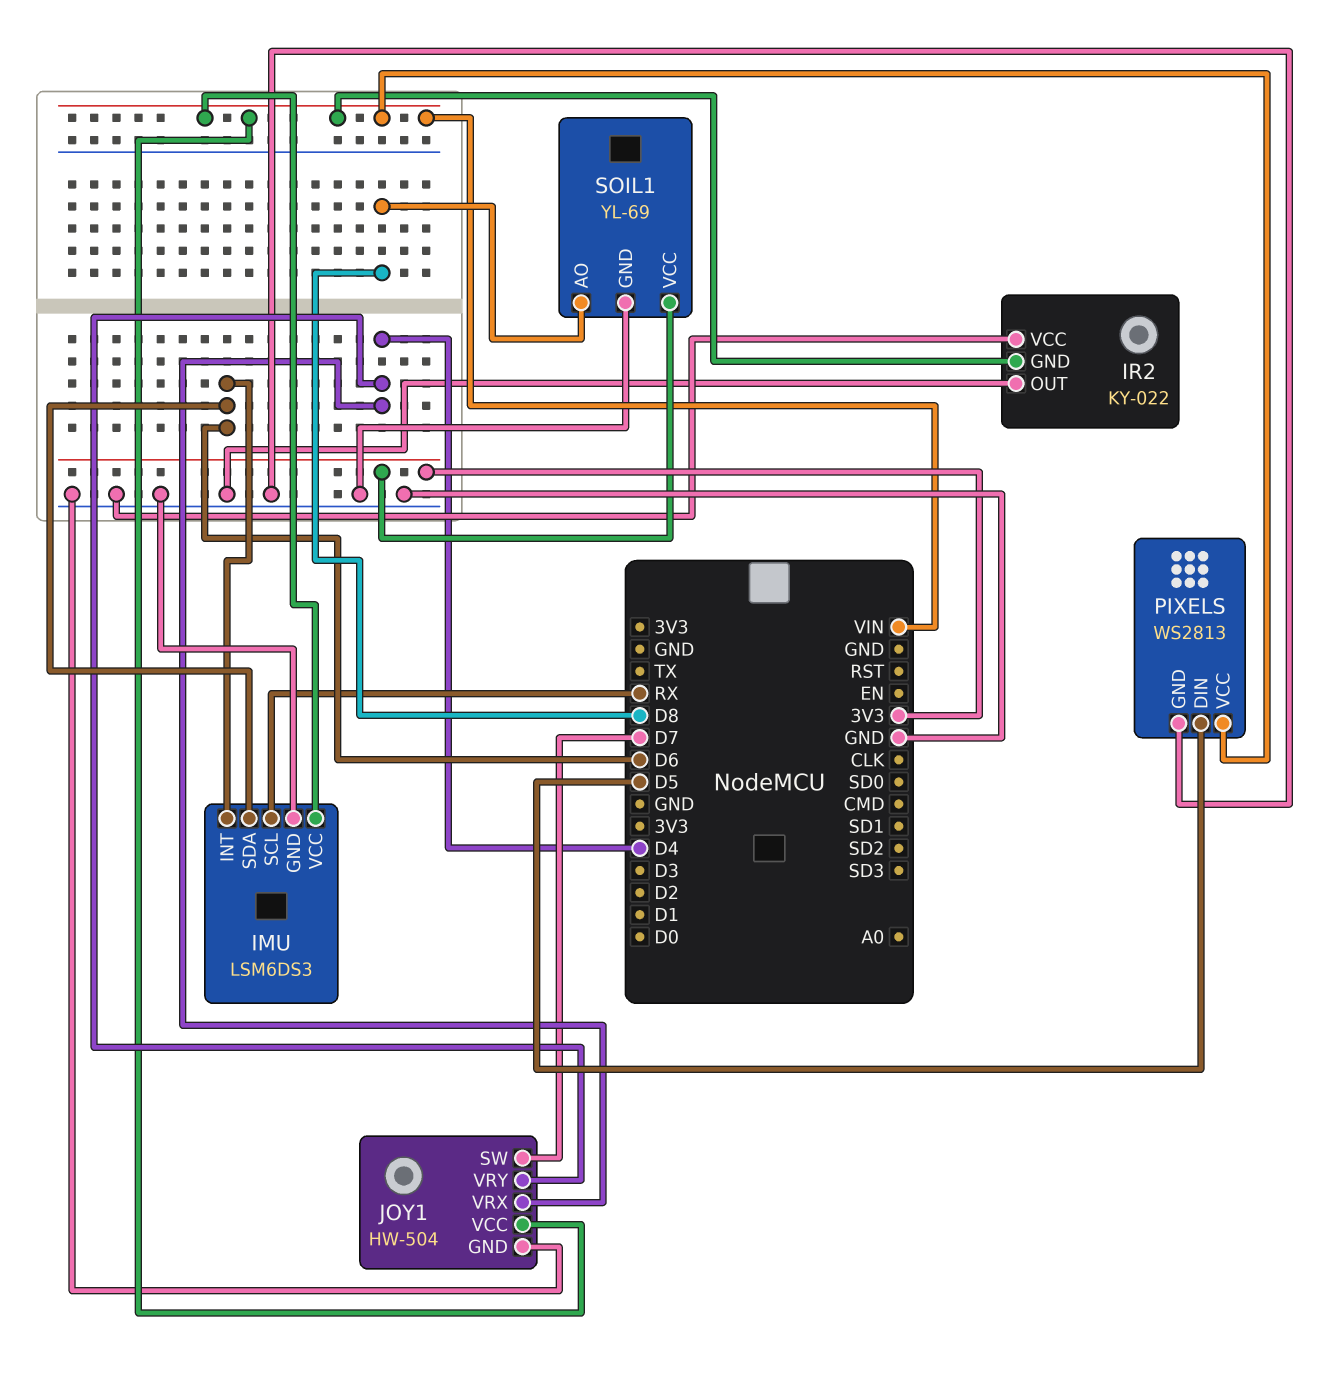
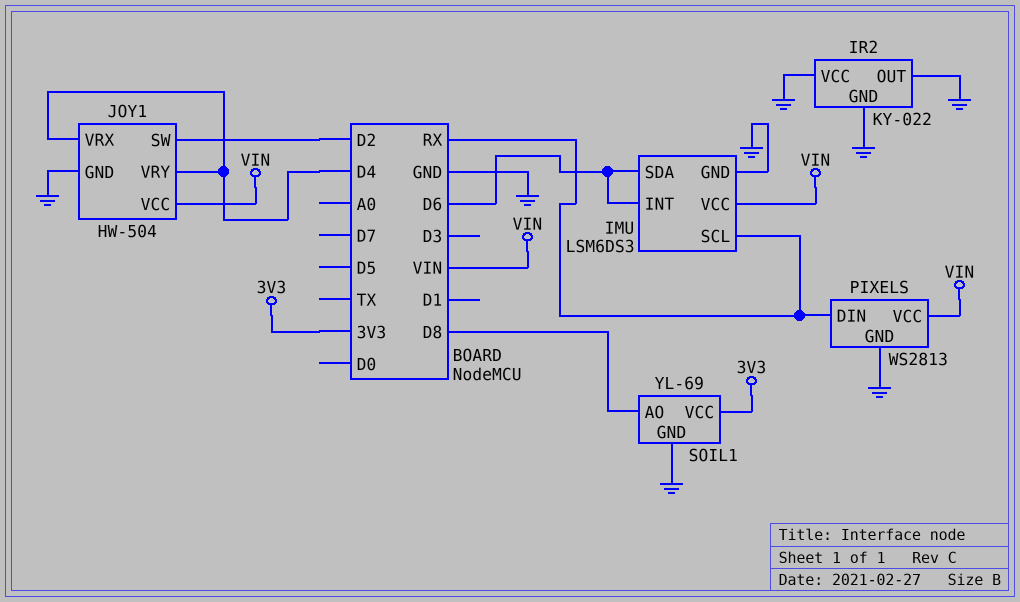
IR2 pin GND: VIN -> GND
JOY1 pin SW: D7 -> D2
PIXELS pin DIN: D5 -> RX

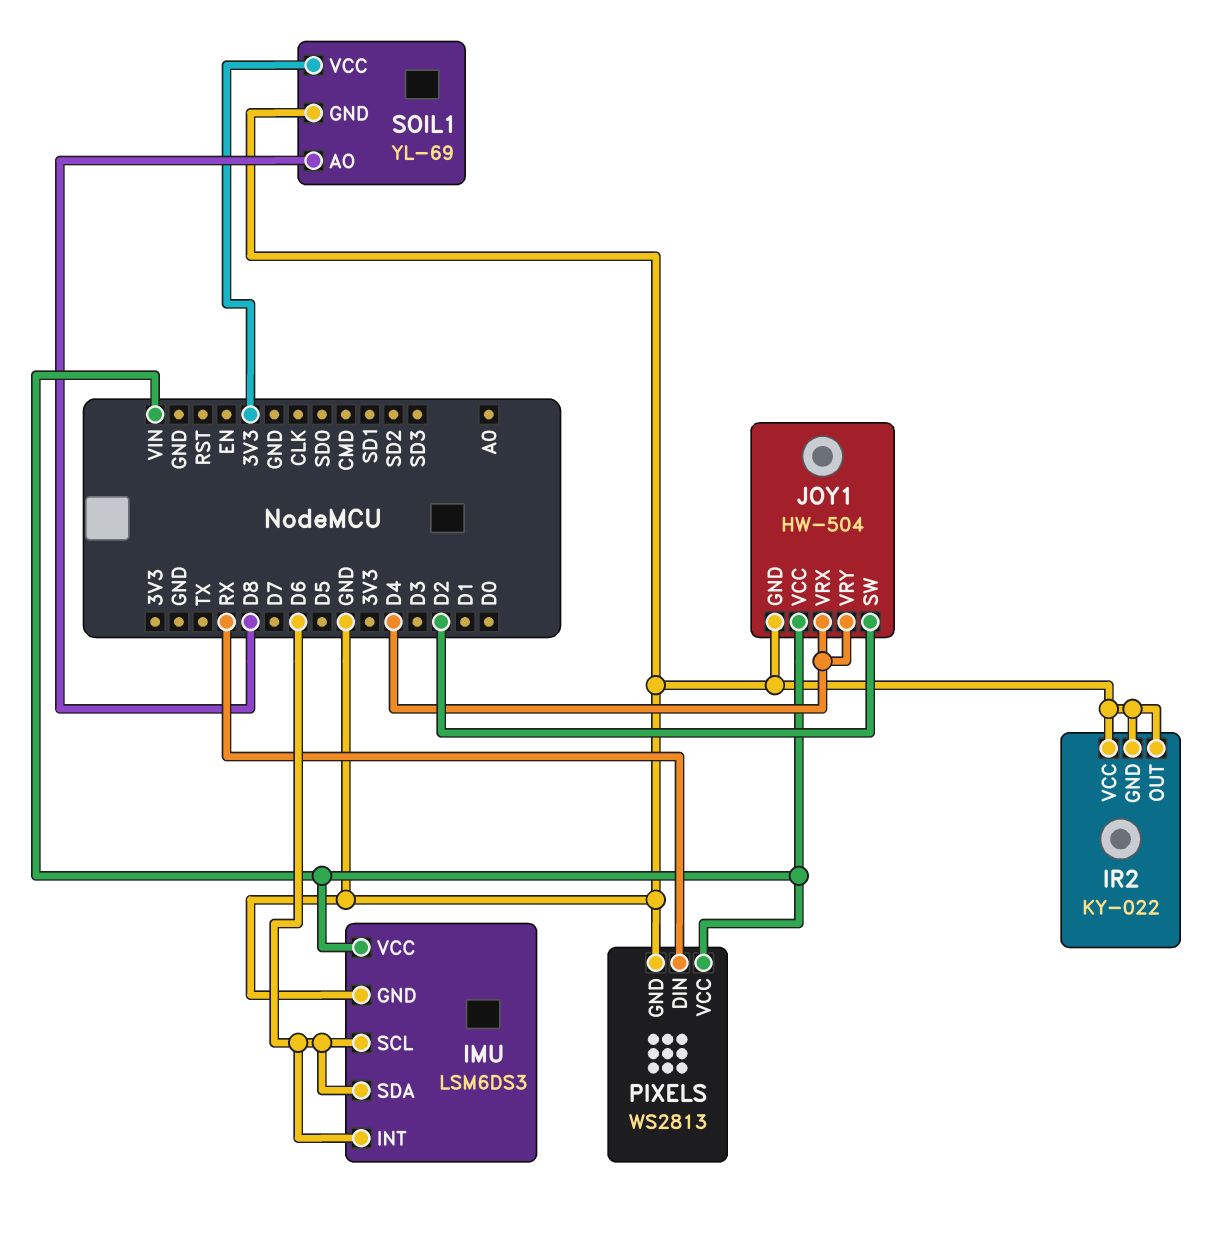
IMU pin SCL: RX -> D6

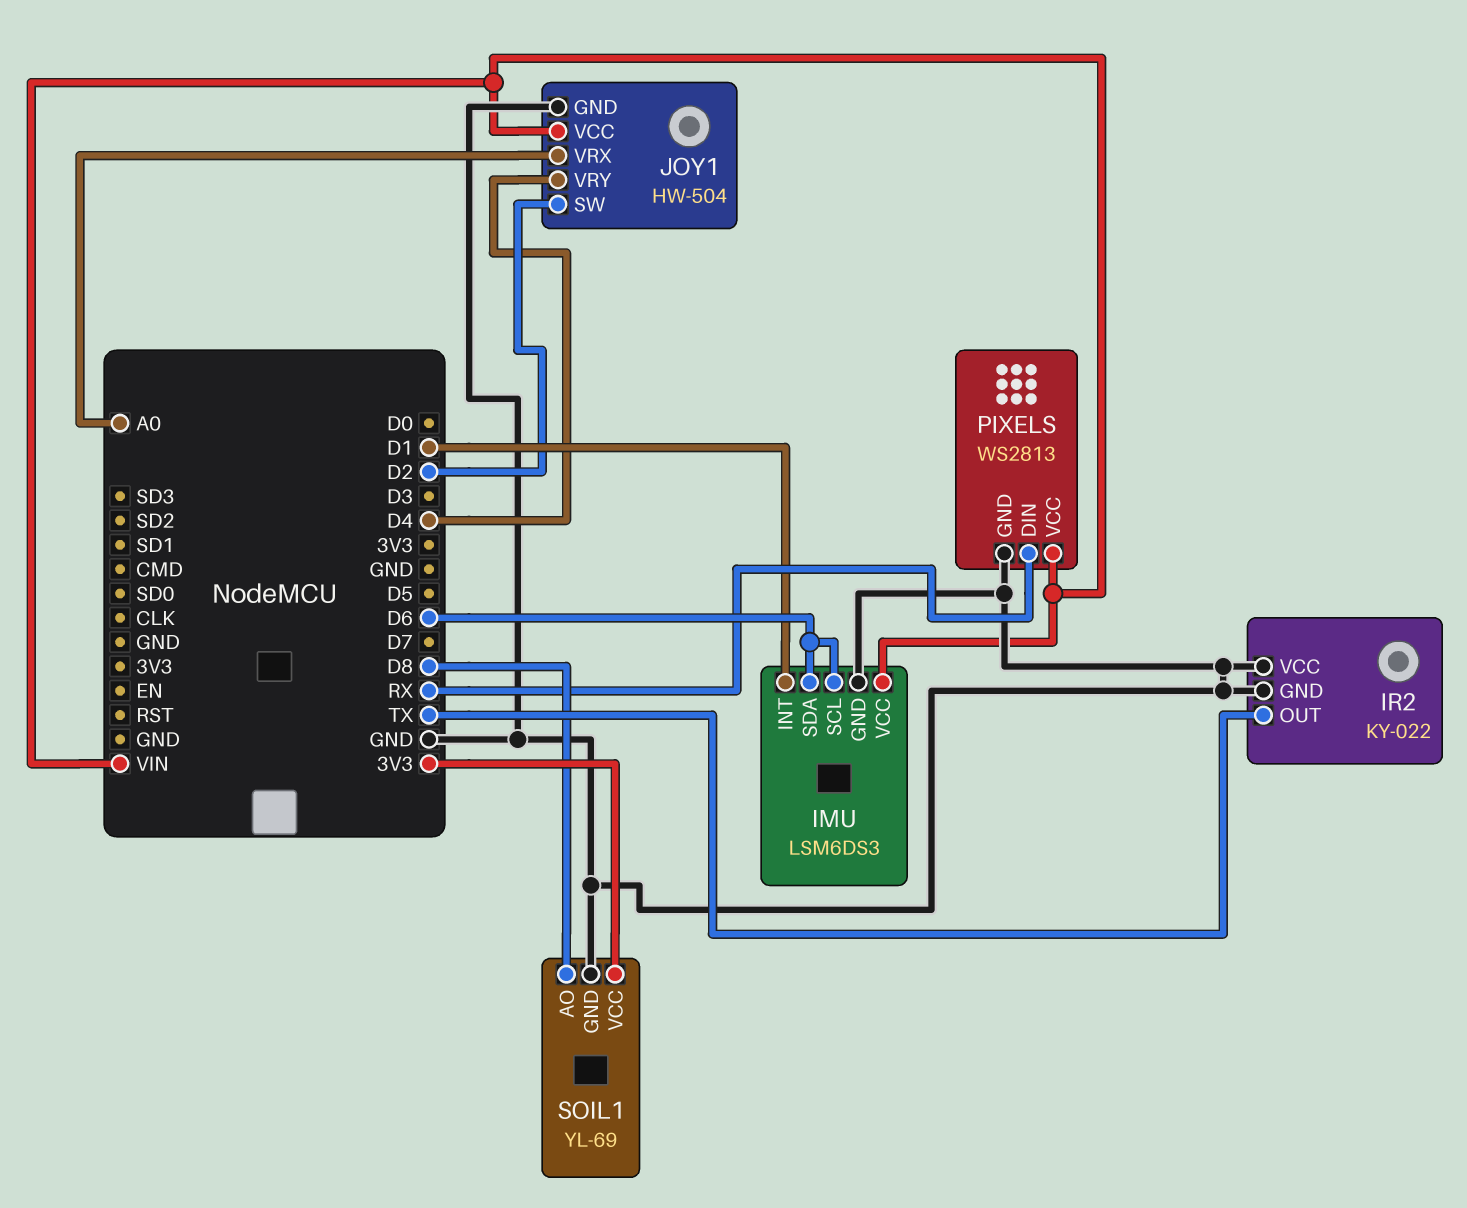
IMU pin INT: D6 -> D1
IR2 pin OUT: GND -> TX
JOY1 pin VRX: D4 -> A0

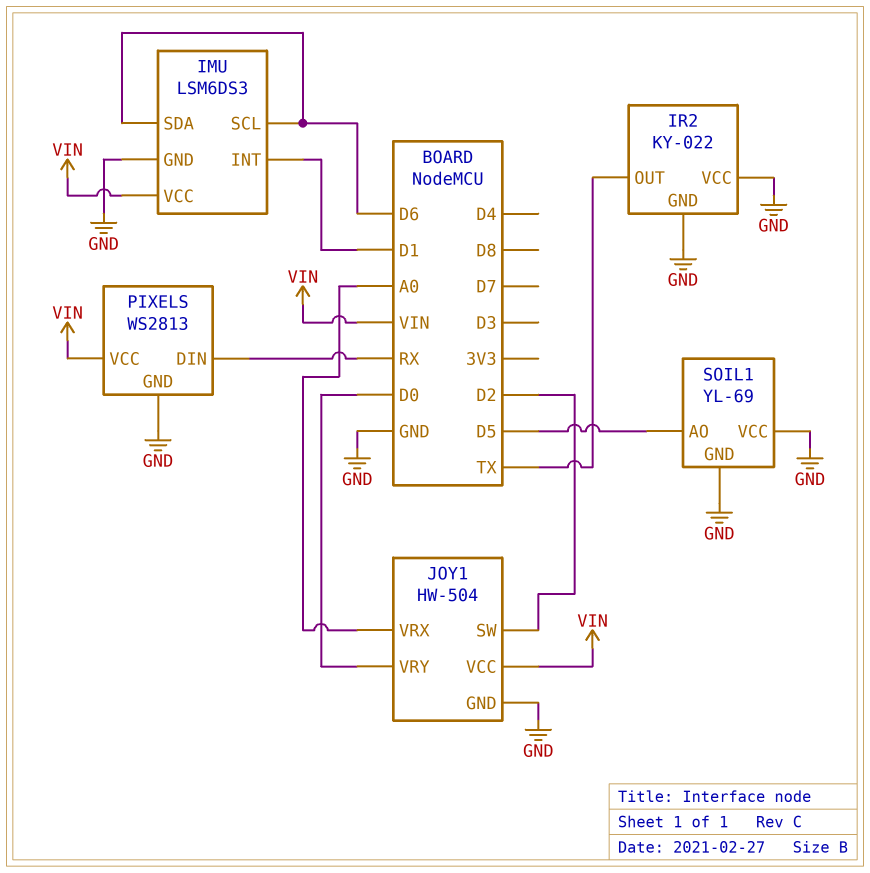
JOY1 pin VRY: D4 -> D0
SOIL1 pin AO: D8 -> D5
SOIL1 pin VCC: 3V3 -> GND

